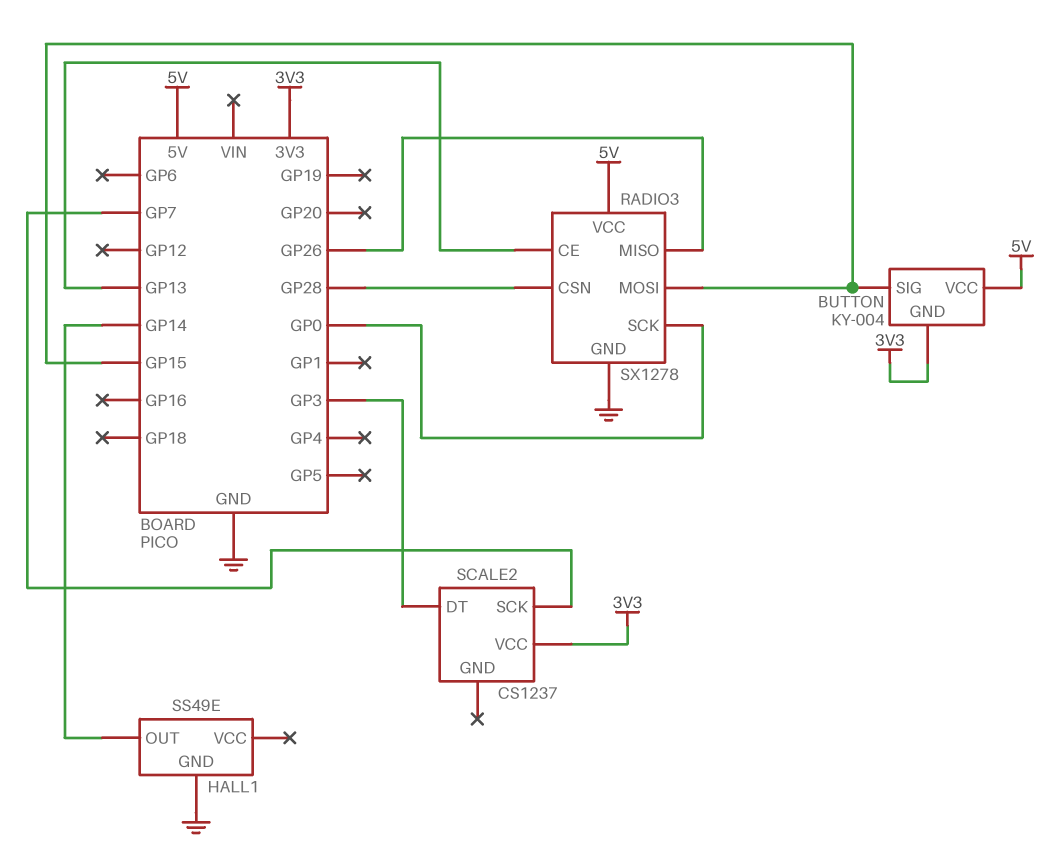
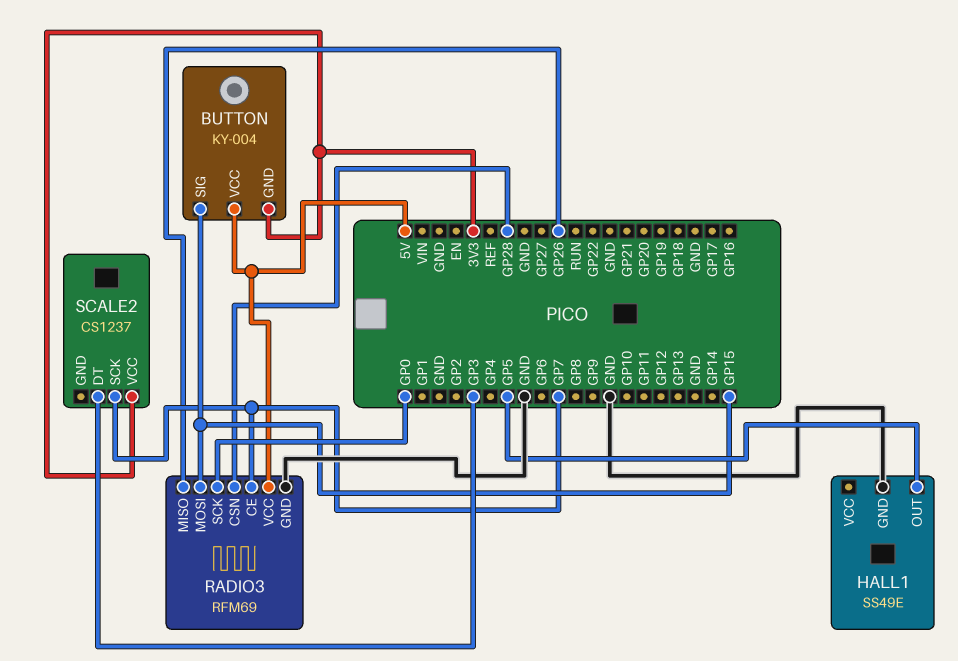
HALL1 pin OUT: GP14 -> GP5
RADIO3: SX1278 -> RFM69
RADIO3 pin CE: GP13 -> GP7

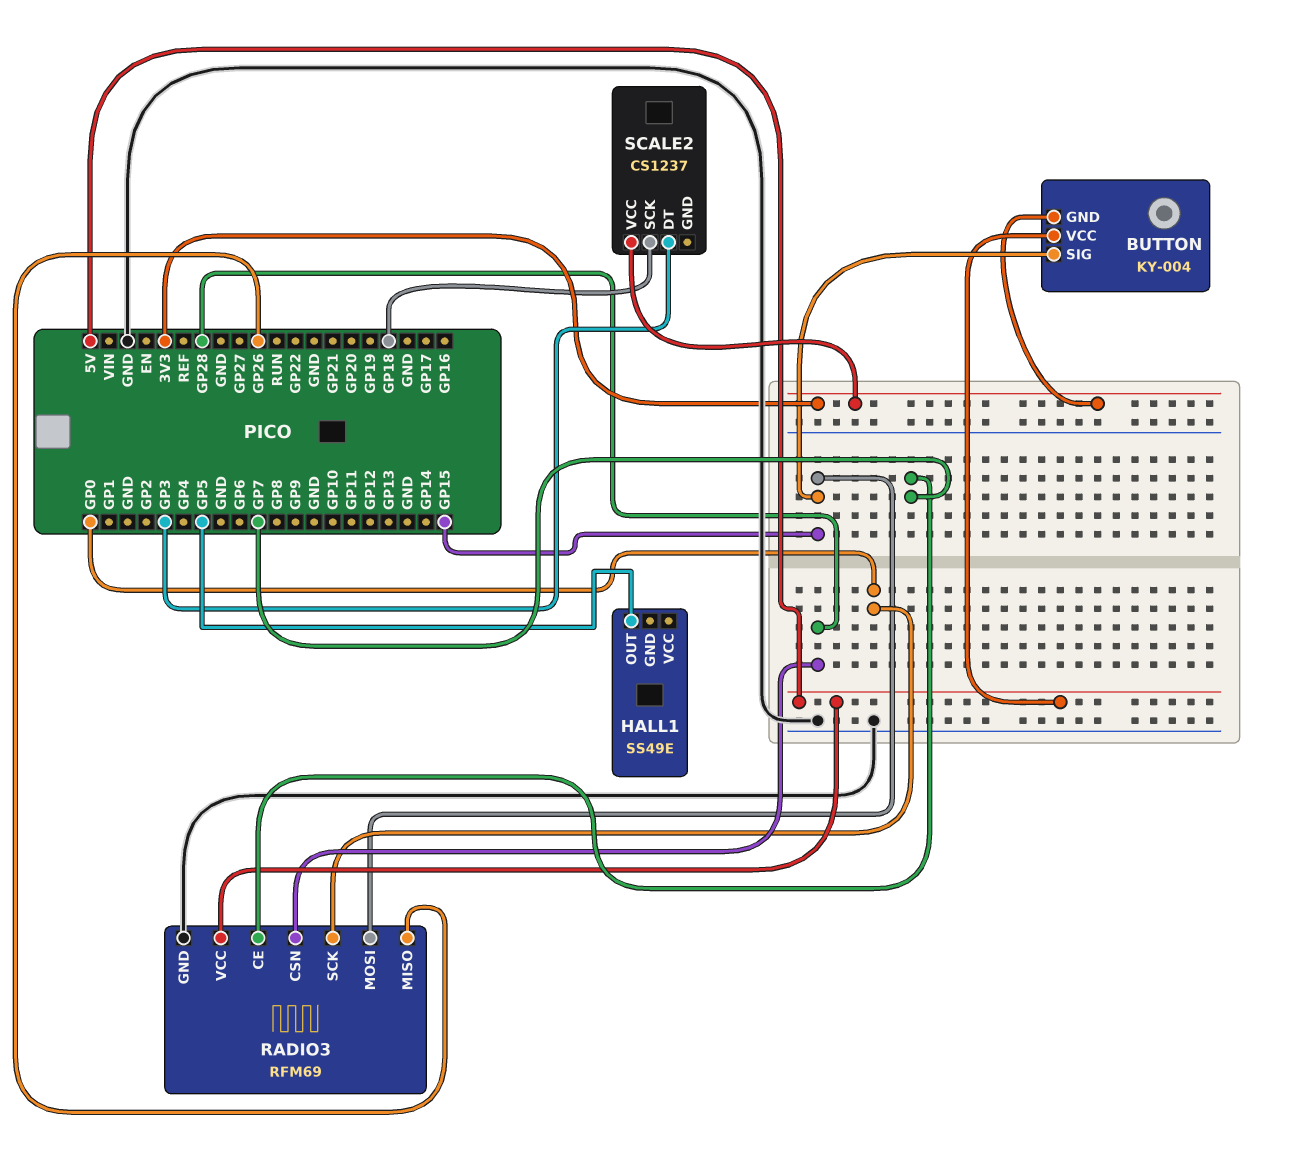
HALL1 pin GND: GND -> none
SCALE2 pin SCK: GP7 -> GP18

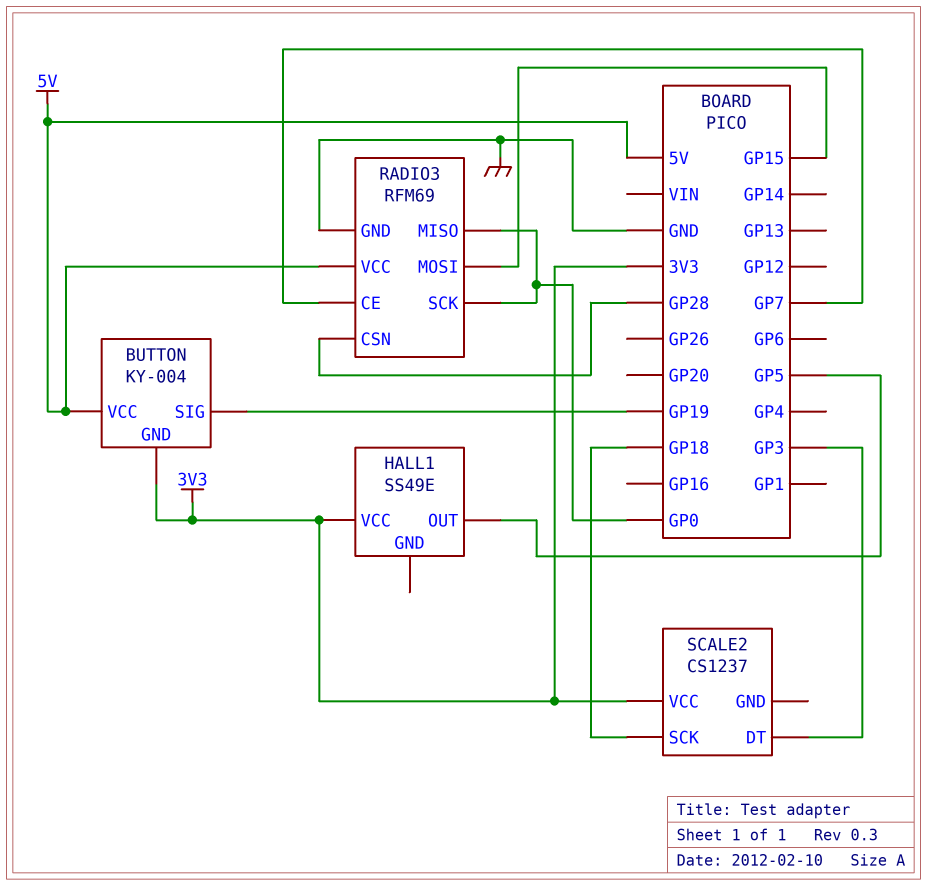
BUTTON pin SIG: GP15 -> GP19
HALL1 pin VCC: none -> 3V3
RADIO3 pin MISO: GP26 -> GP0

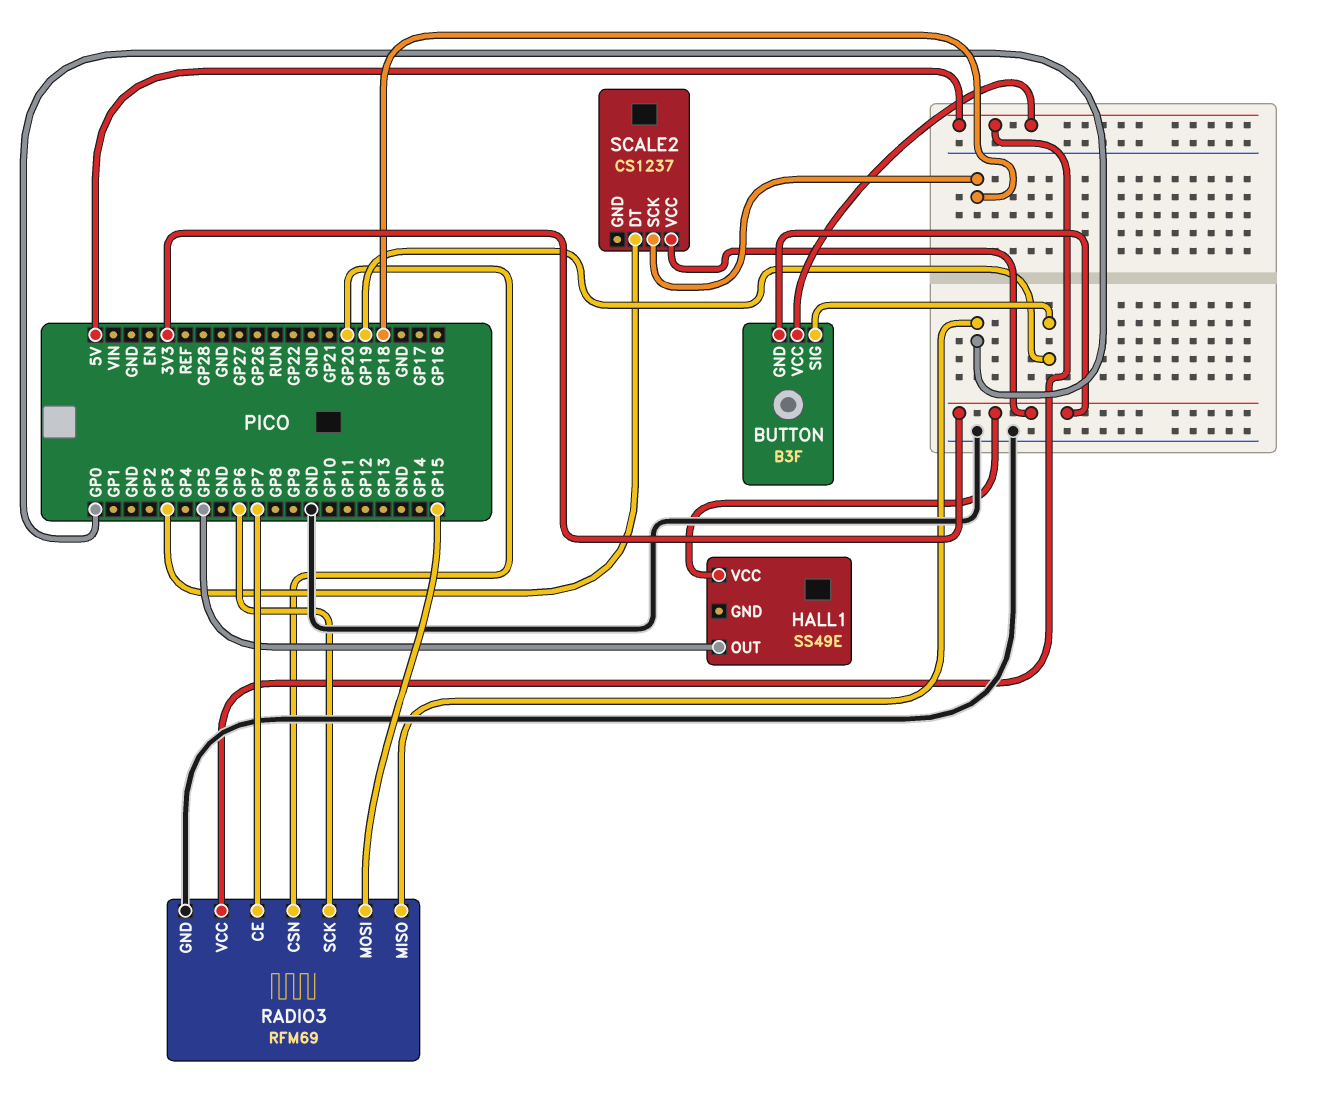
BUTTON: KY-004 -> B3F
RADIO3 pin CSN: GP28 -> GP20
RADIO3 pin SCK: GP0 -> GP6

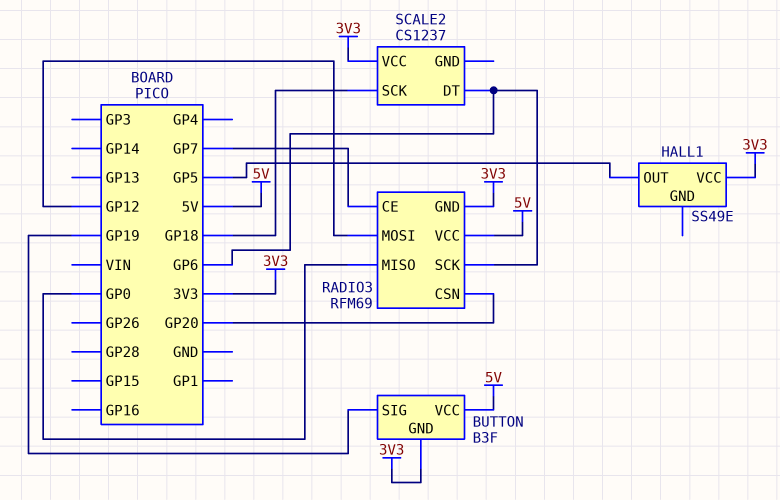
RADIO3 pin GND: GND -> 3V3
RADIO3 pin MOSI: GP15 -> GP12
SCALE2 pin DT: GP3 -> GP6

